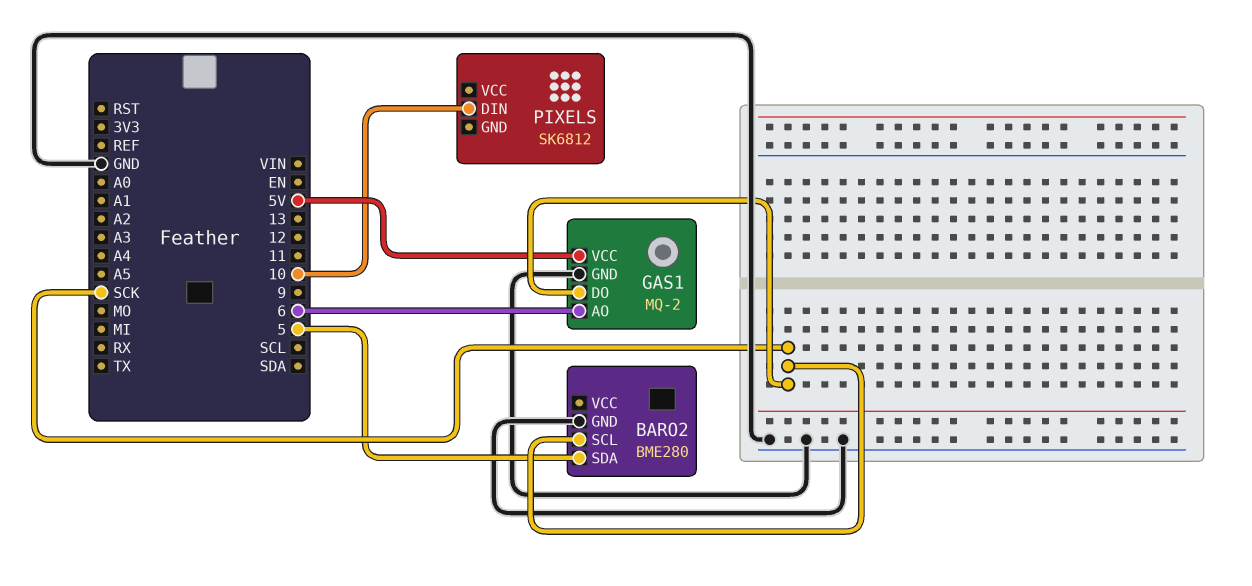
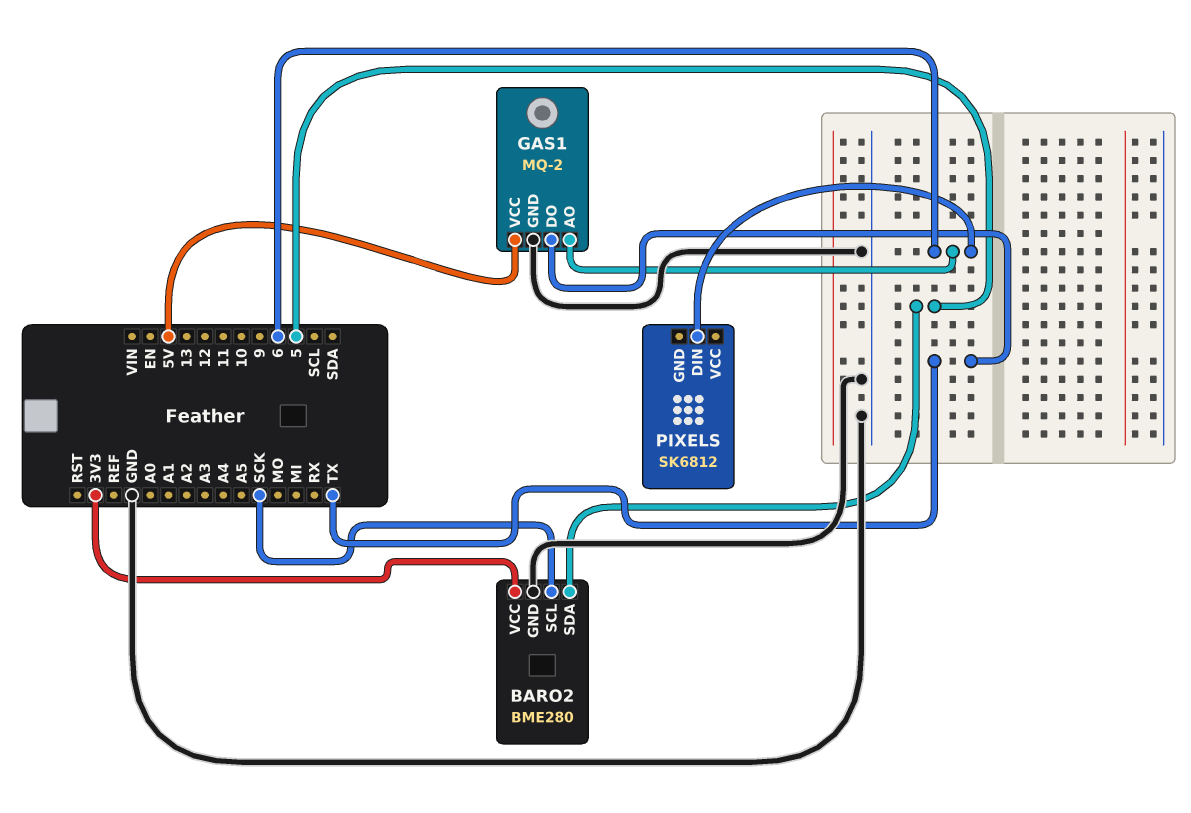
BARO2 pin VCC: none -> 3V3
GAS1 pin DO: SCK -> TX
PIXELS pin DIN: 10 -> 6

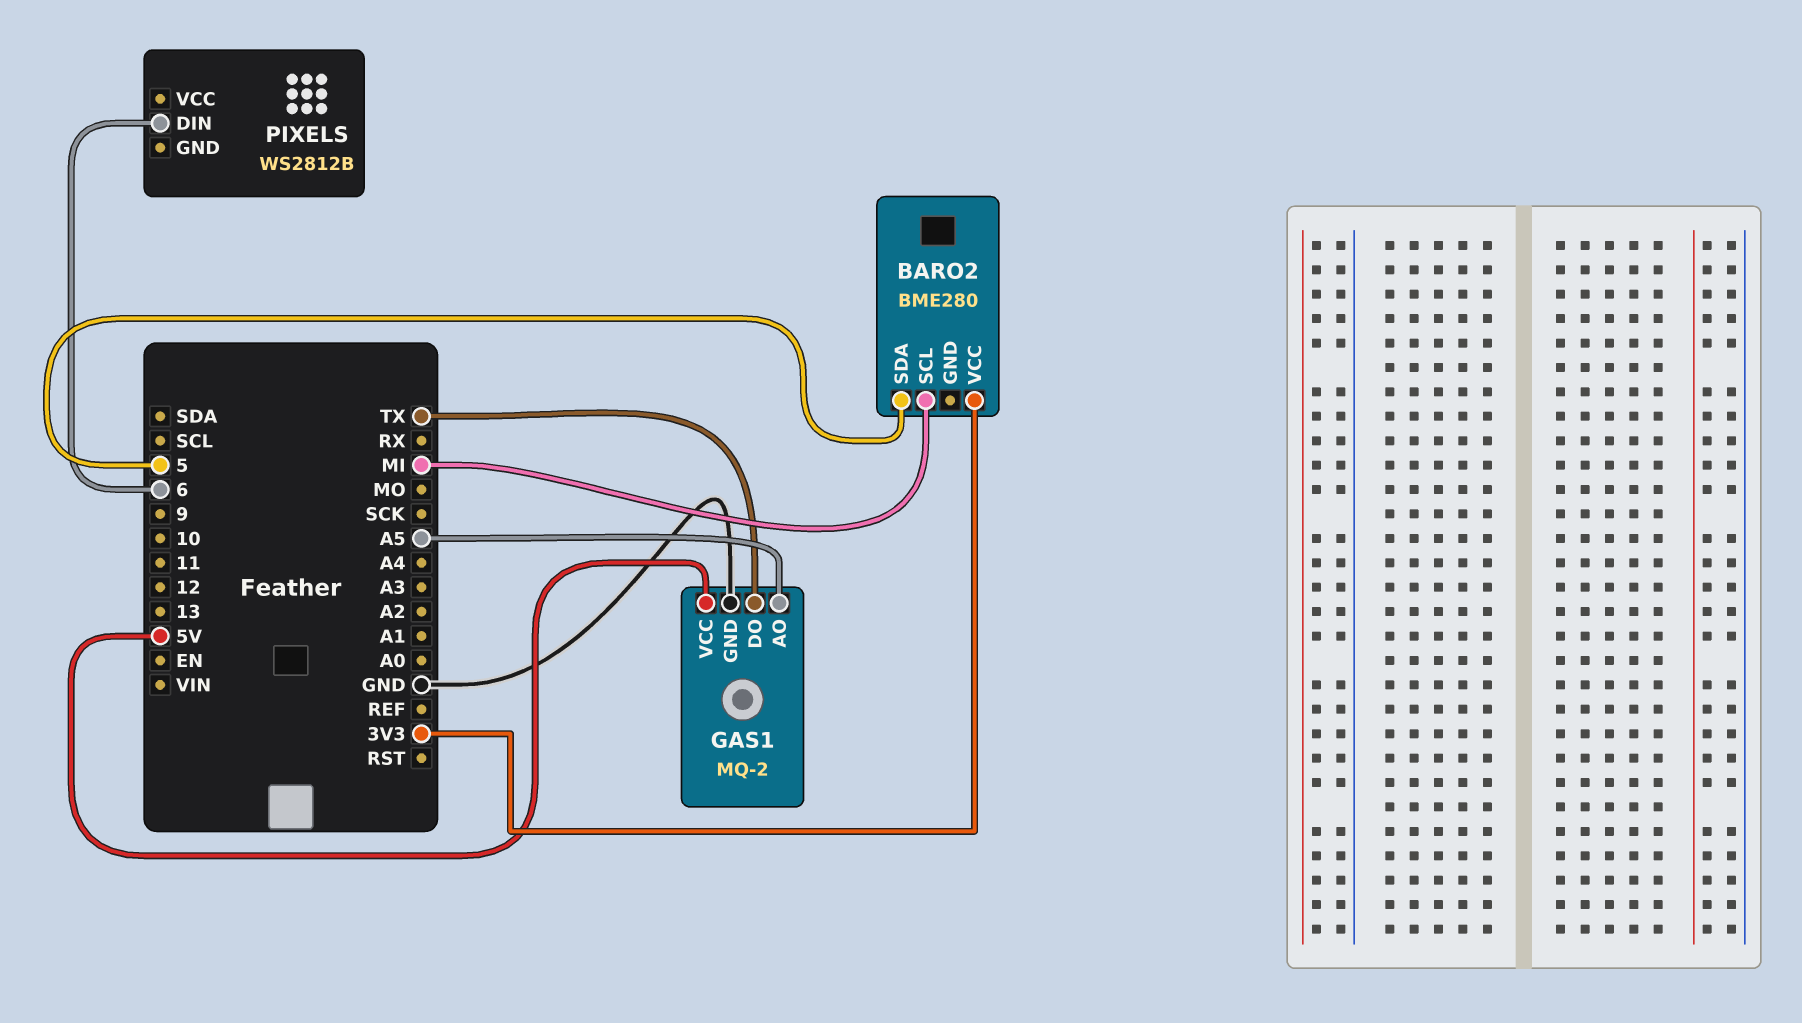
BARO2 pin GND: GND -> none
BARO2 pin SCL: SCK -> MI
GAS1 pin AO: 6 -> A5
PIXELS: SK6812 -> WS2812B

